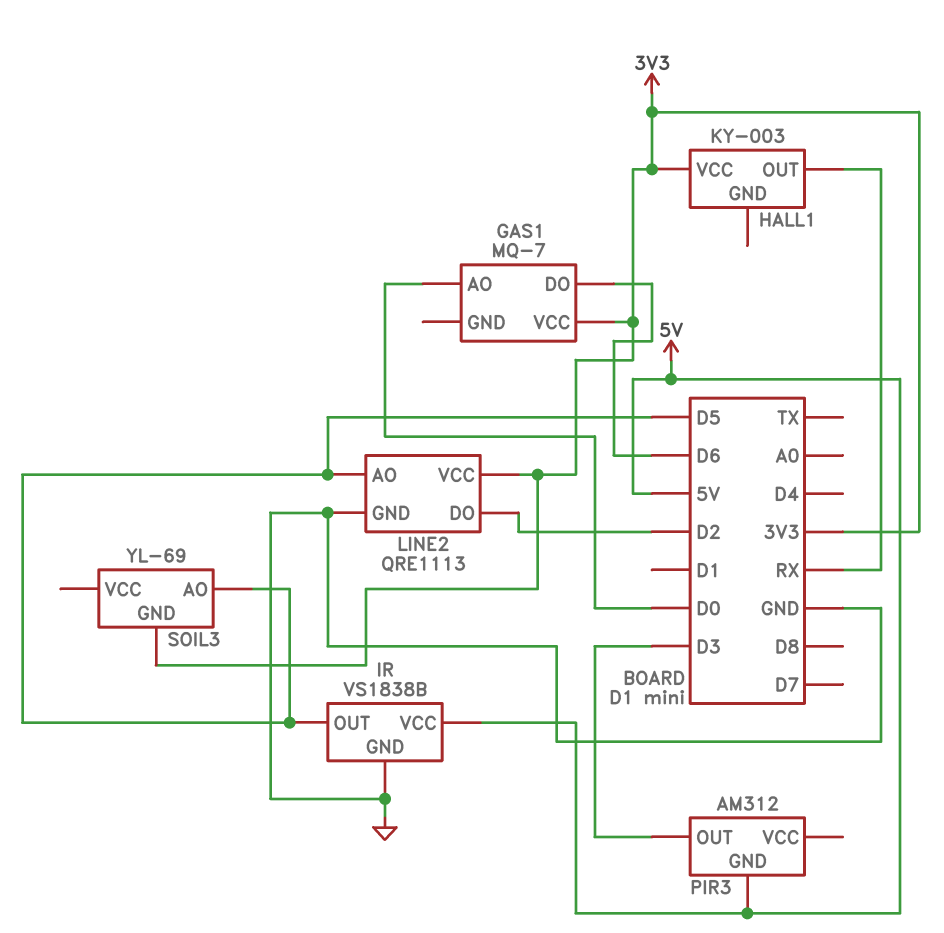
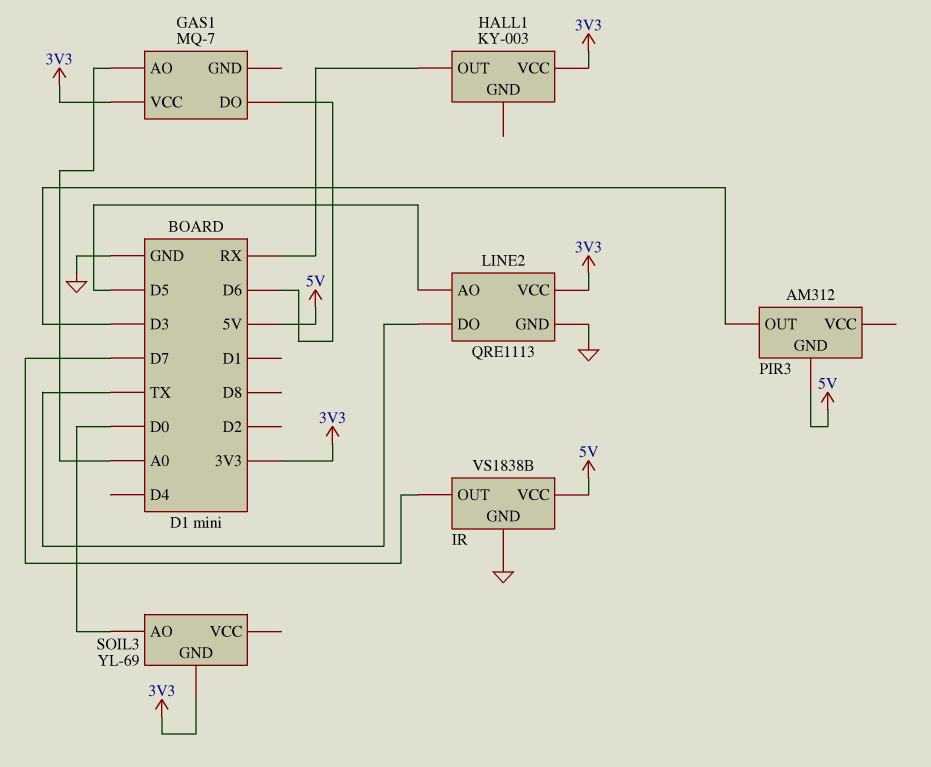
GAS1 pin AO: D0 -> A0
IR pin OUT: D5 -> D7
LINE2 pin DO: D2 -> TX
SOIL3 pin AO: D5 -> D0

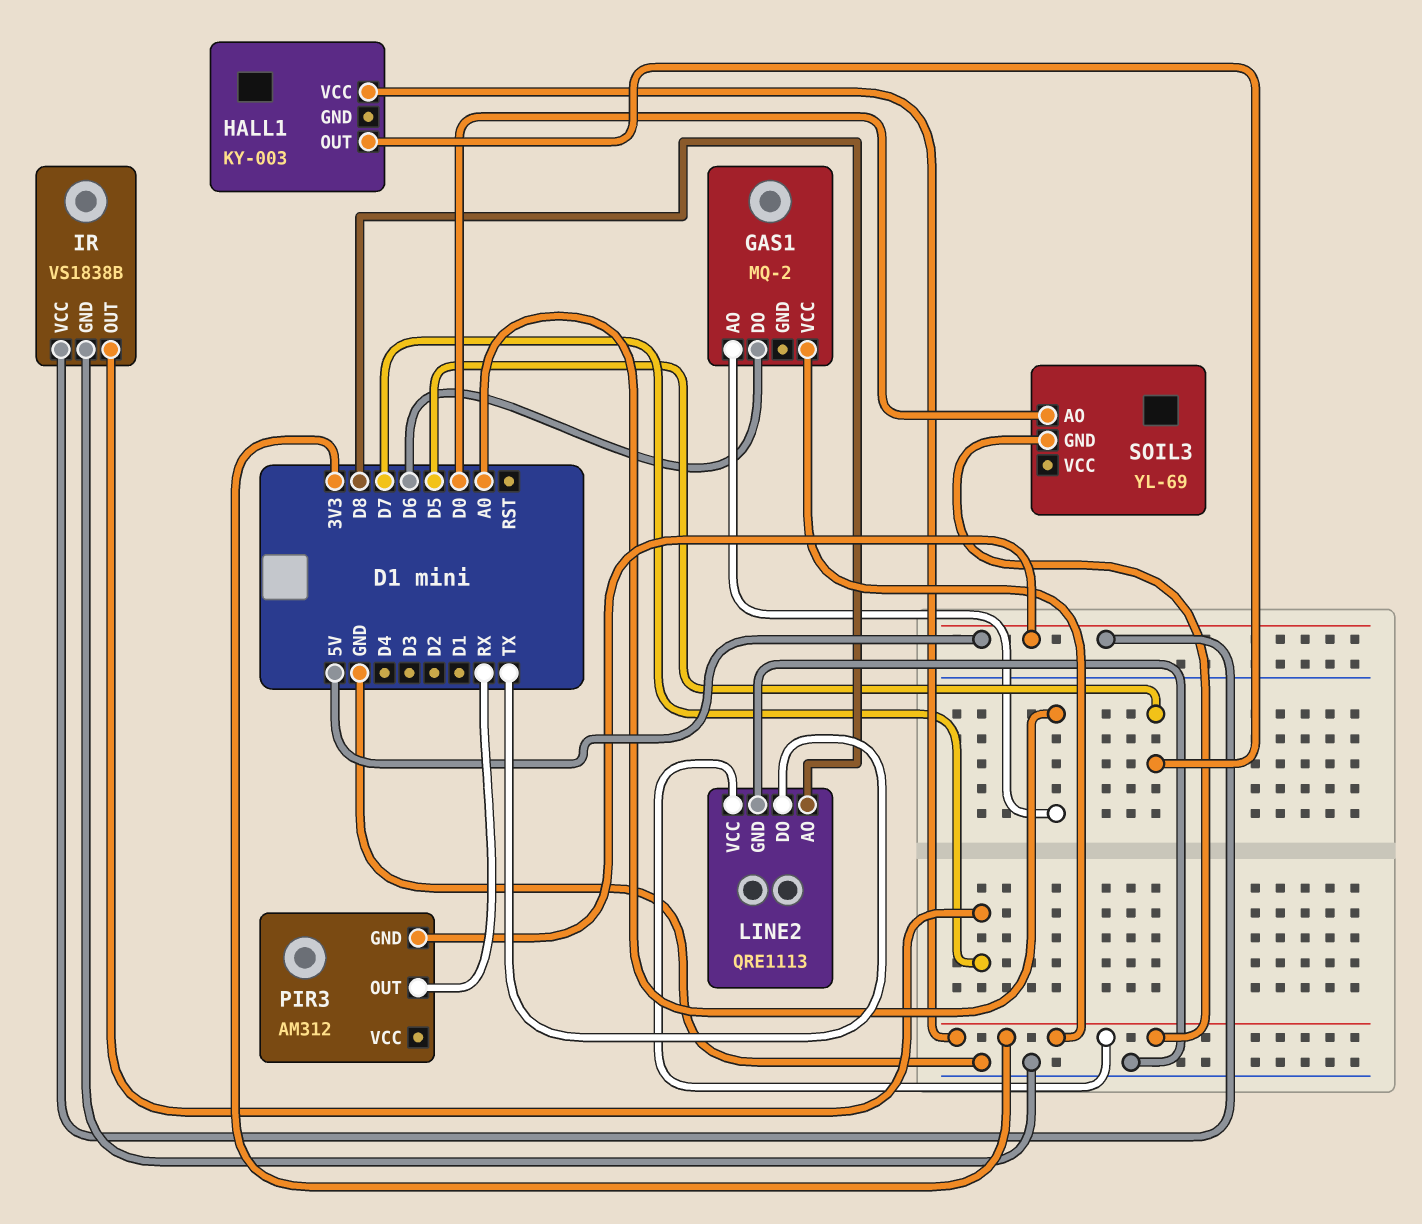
GAS1: MQ-7 -> MQ-2
HALL1 pin OUT: RX -> D5
LINE2 pin AO: D5 -> D8
PIR3 pin OUT: D3 -> RX

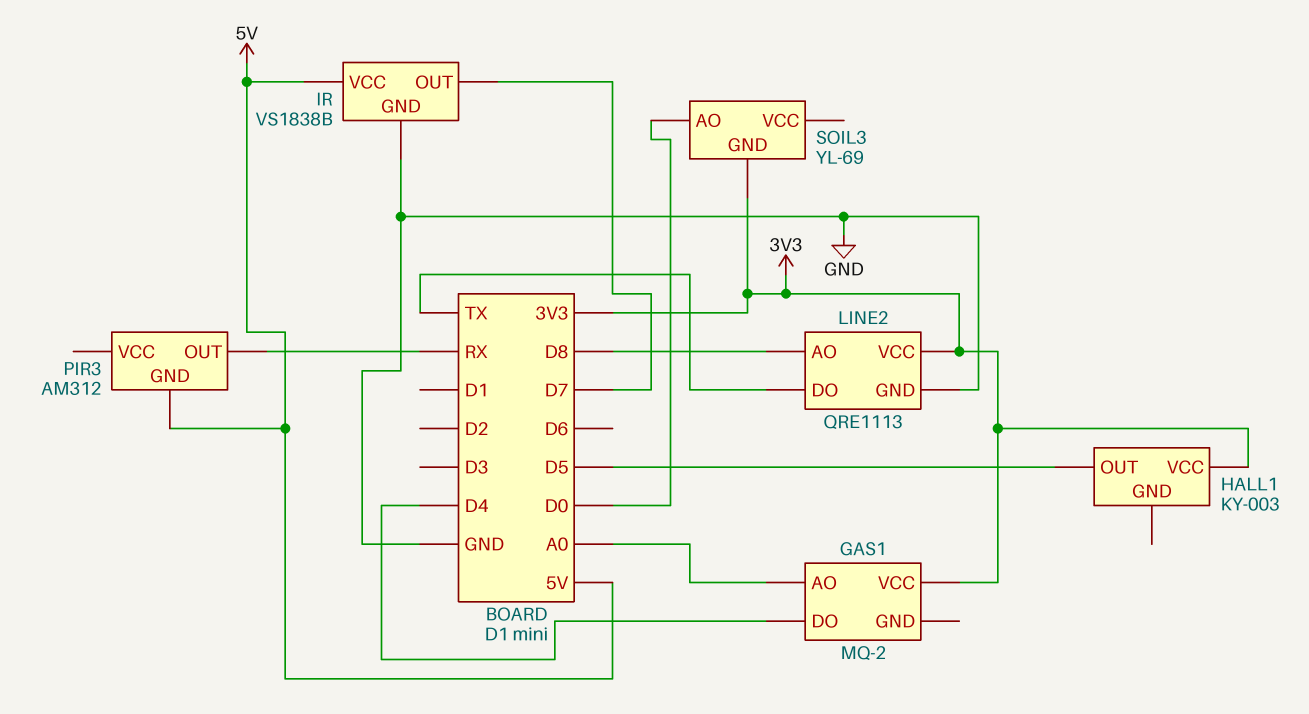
GAS1 pin DO: D6 -> D4

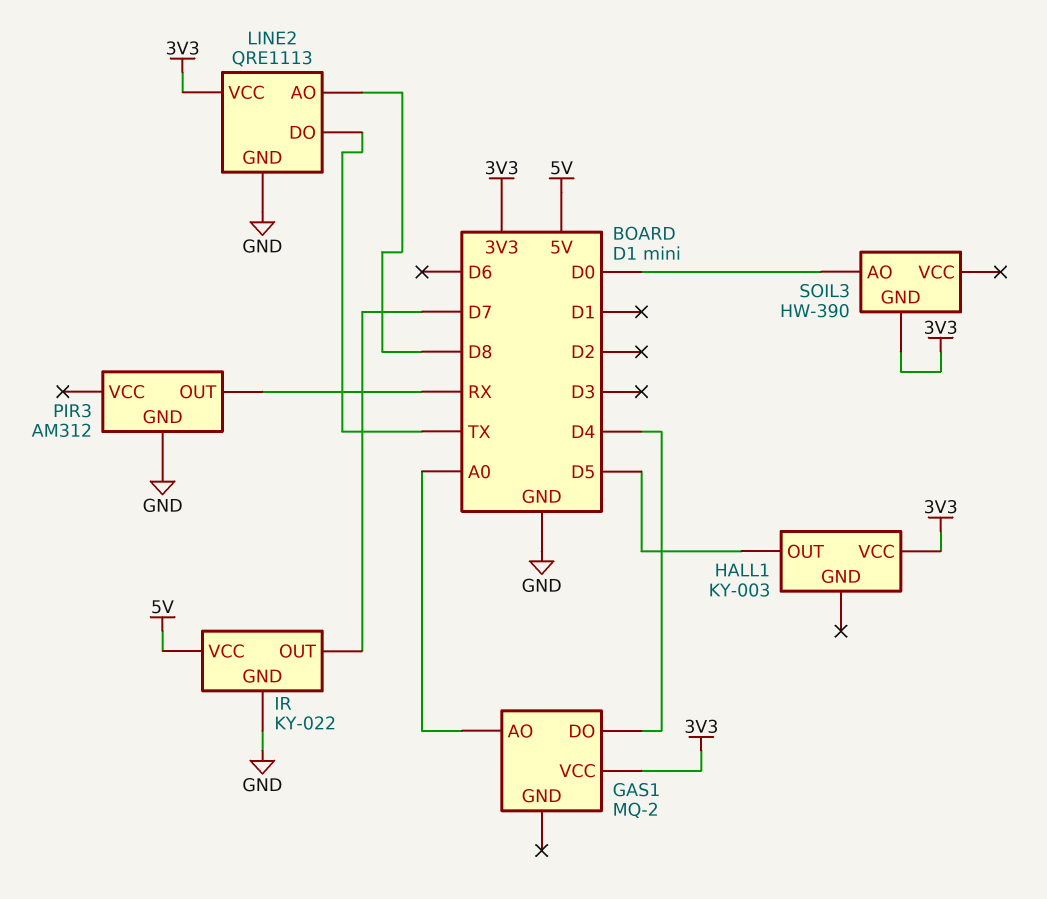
IR: VS1838B -> KY-022
PIR3 pin GND: 5V -> GND
SOIL3: YL-69 -> HW-390

